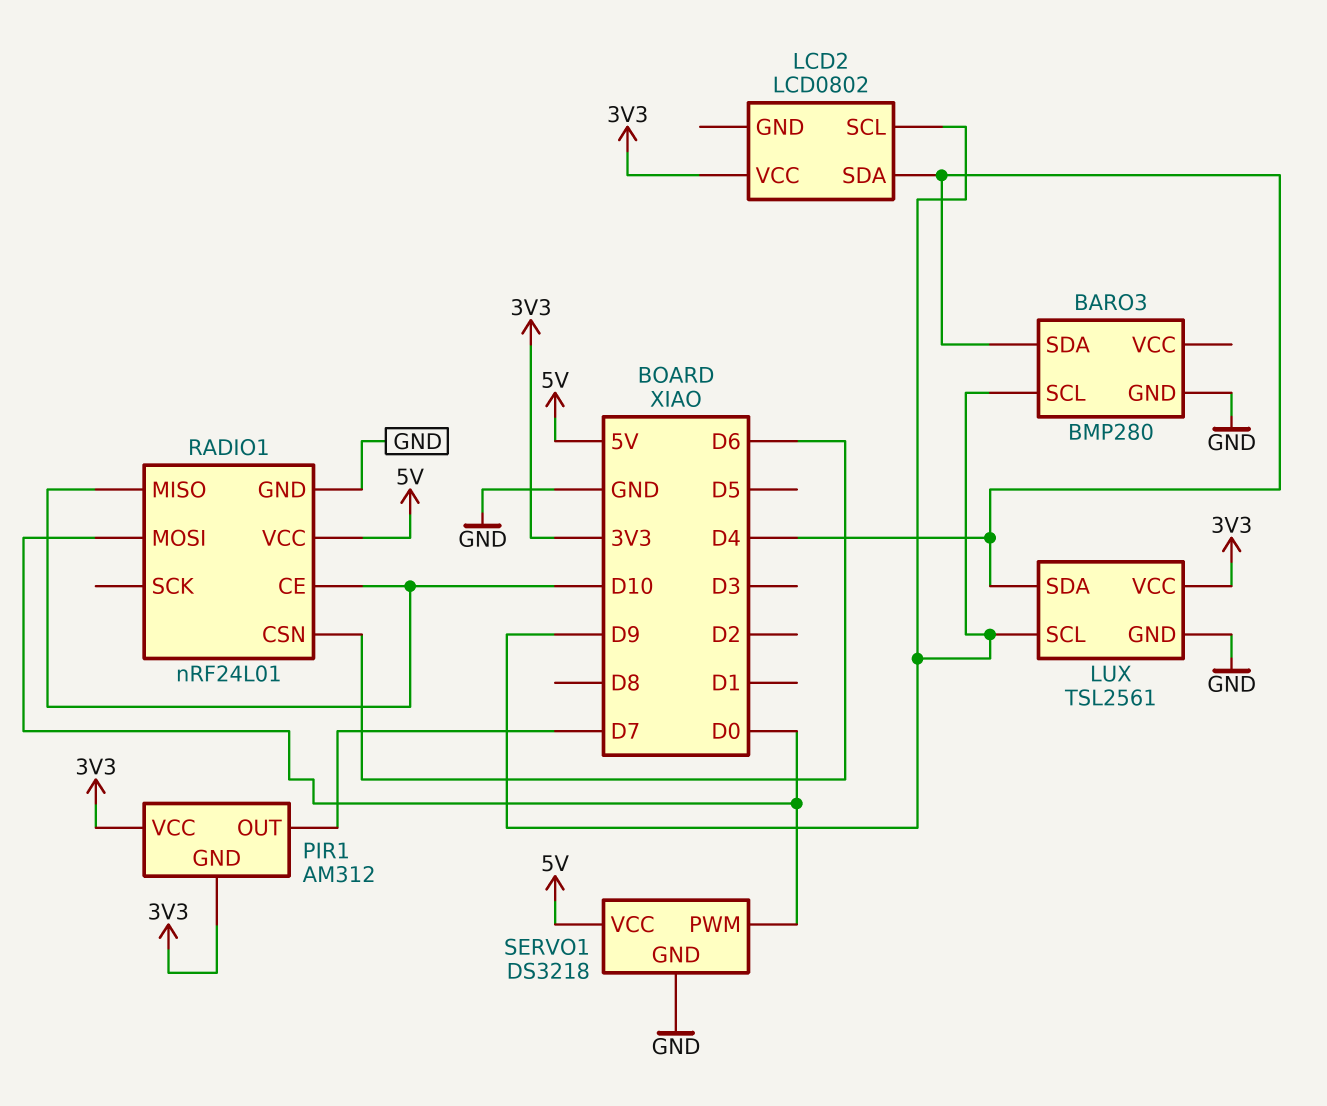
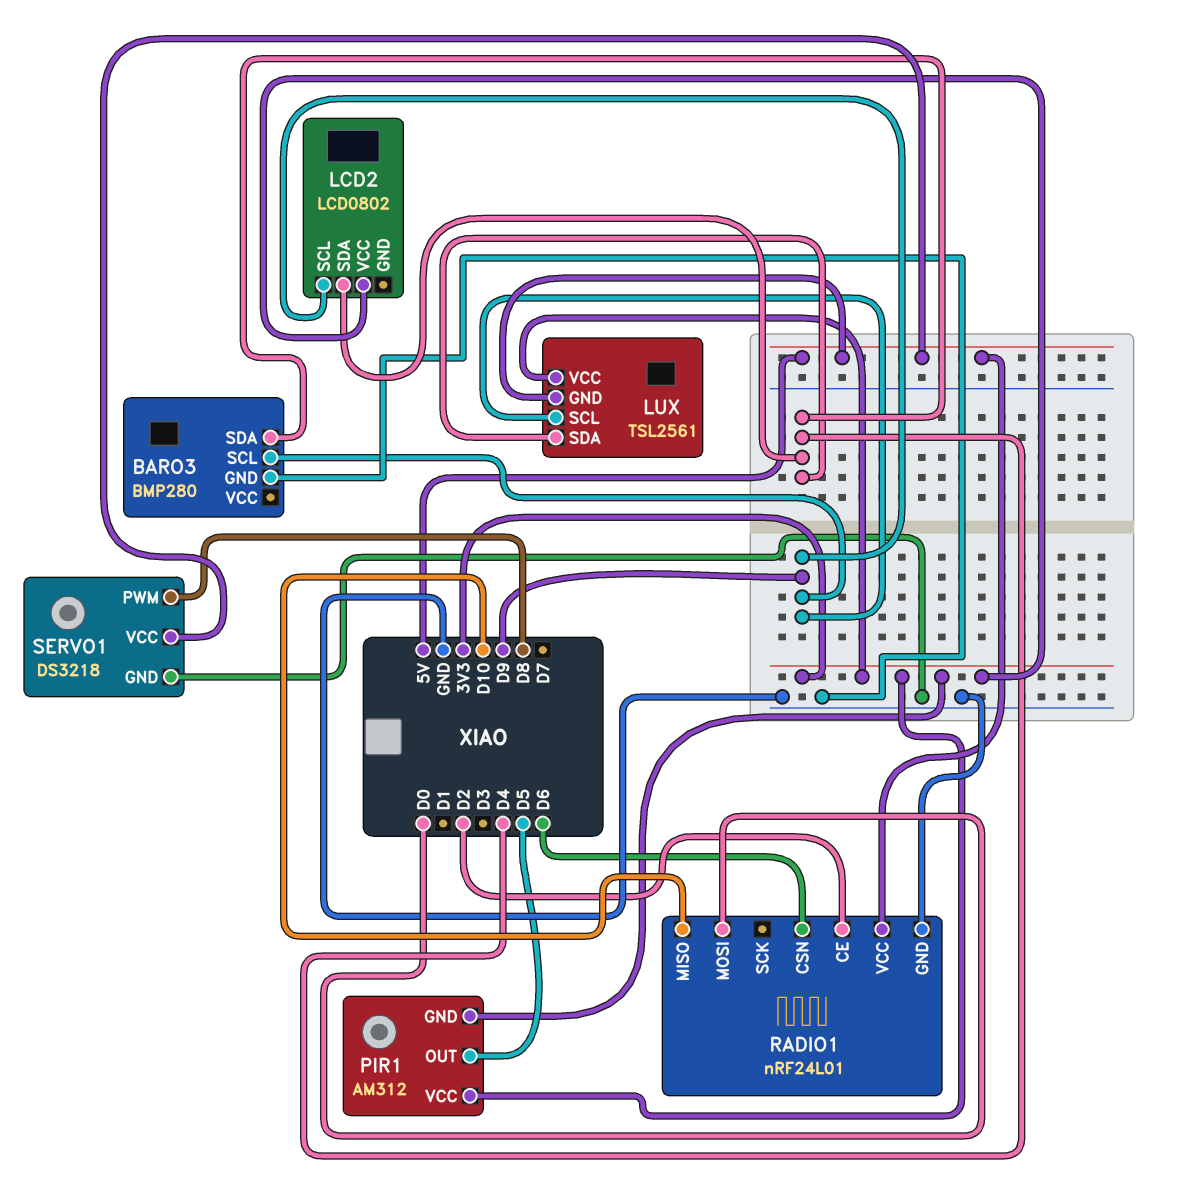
LUX pin GND: GND -> 5V
PIR1 pin OUT: D7 -> D5
RADIO1 pin CE: D10 -> D2
SERVO1 pin PWM: D0 -> D8

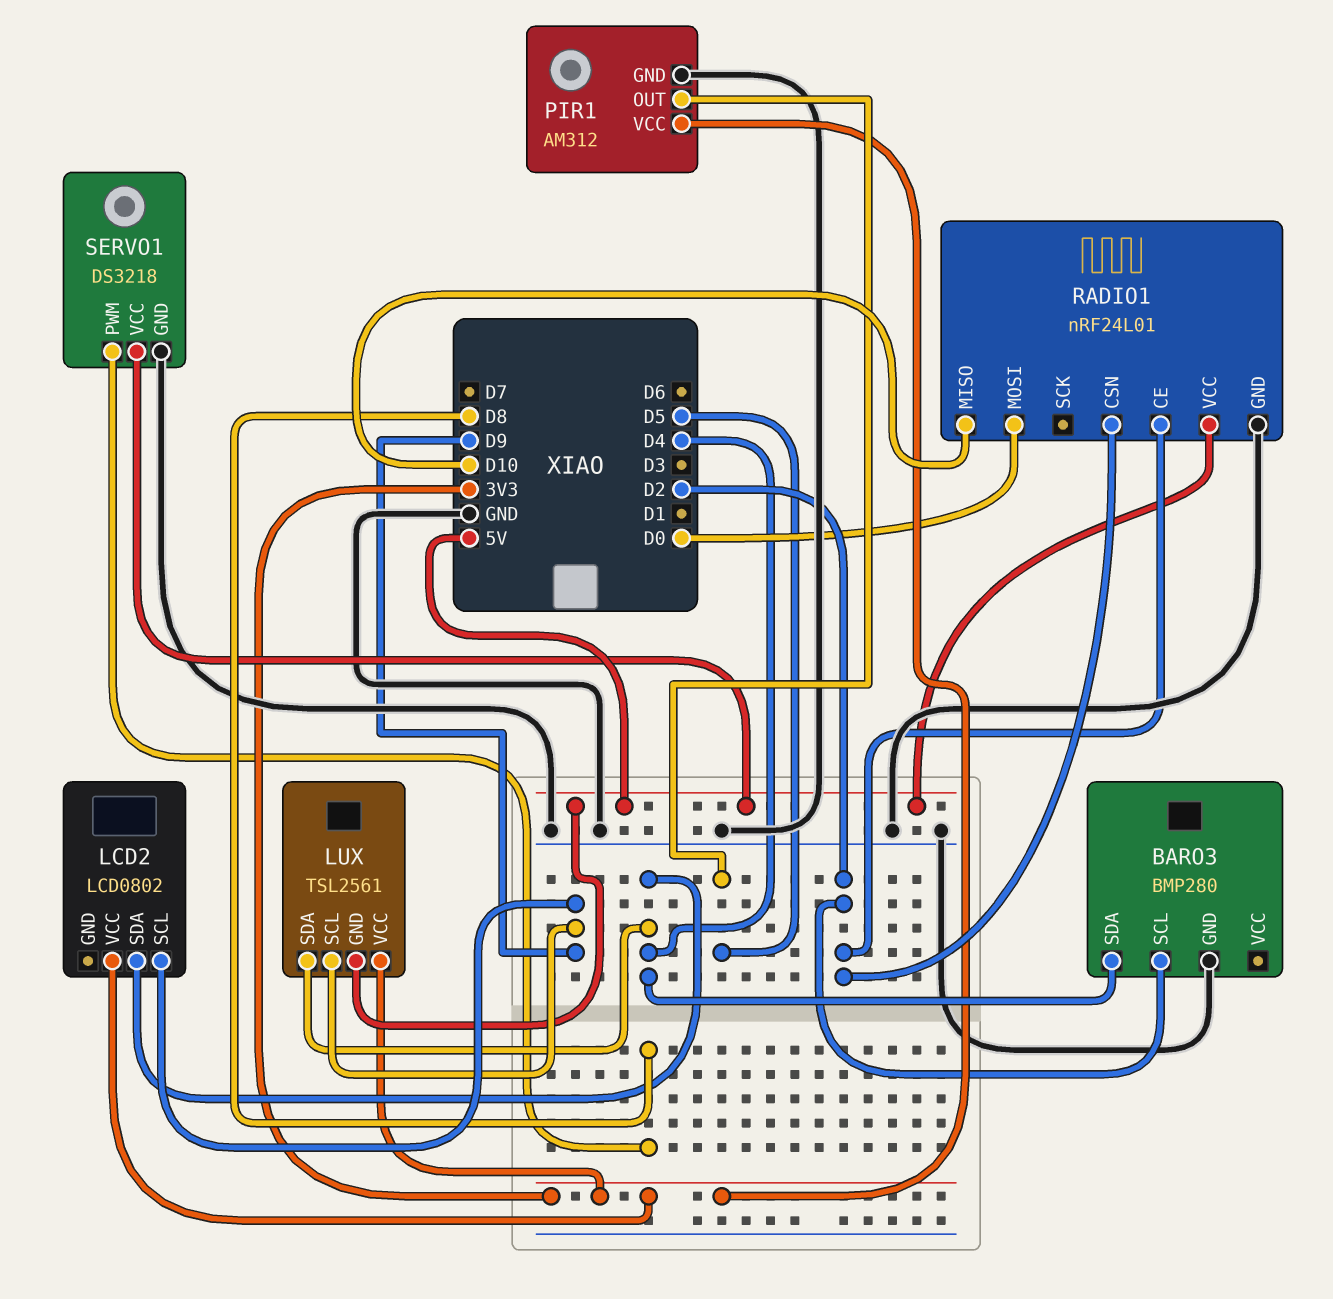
BARO3 pin SCL: D9 -> D2
PIR1 pin GND: 3V3 -> GND
RADIO1 pin CSN: D6 -> D2

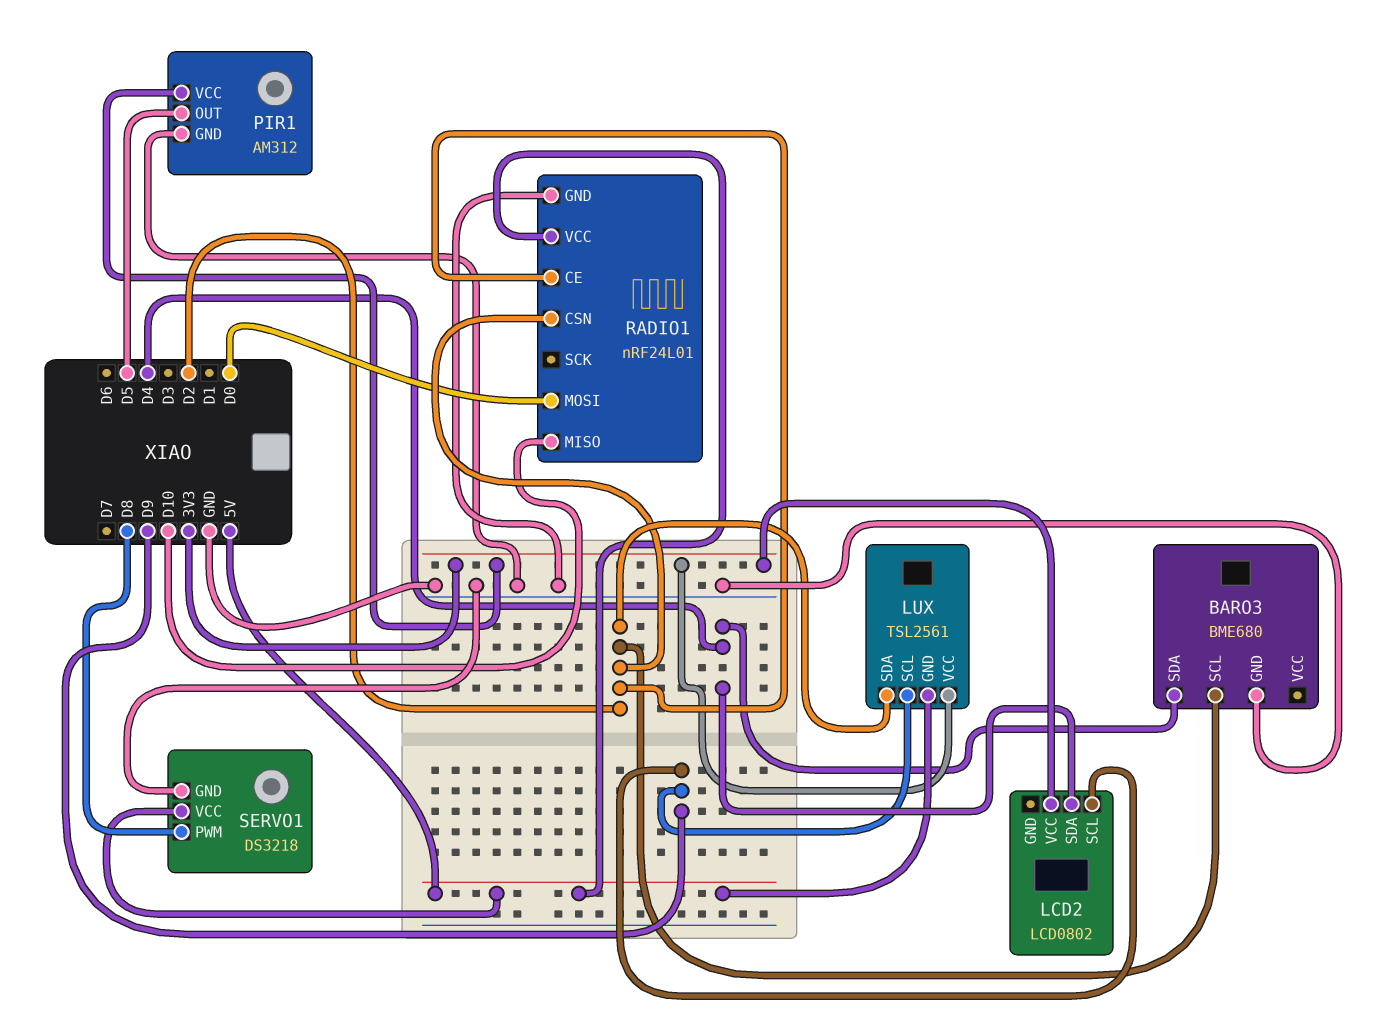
BARO3: BMP280 -> BME680
LUX pin SDA: D4 -> D2

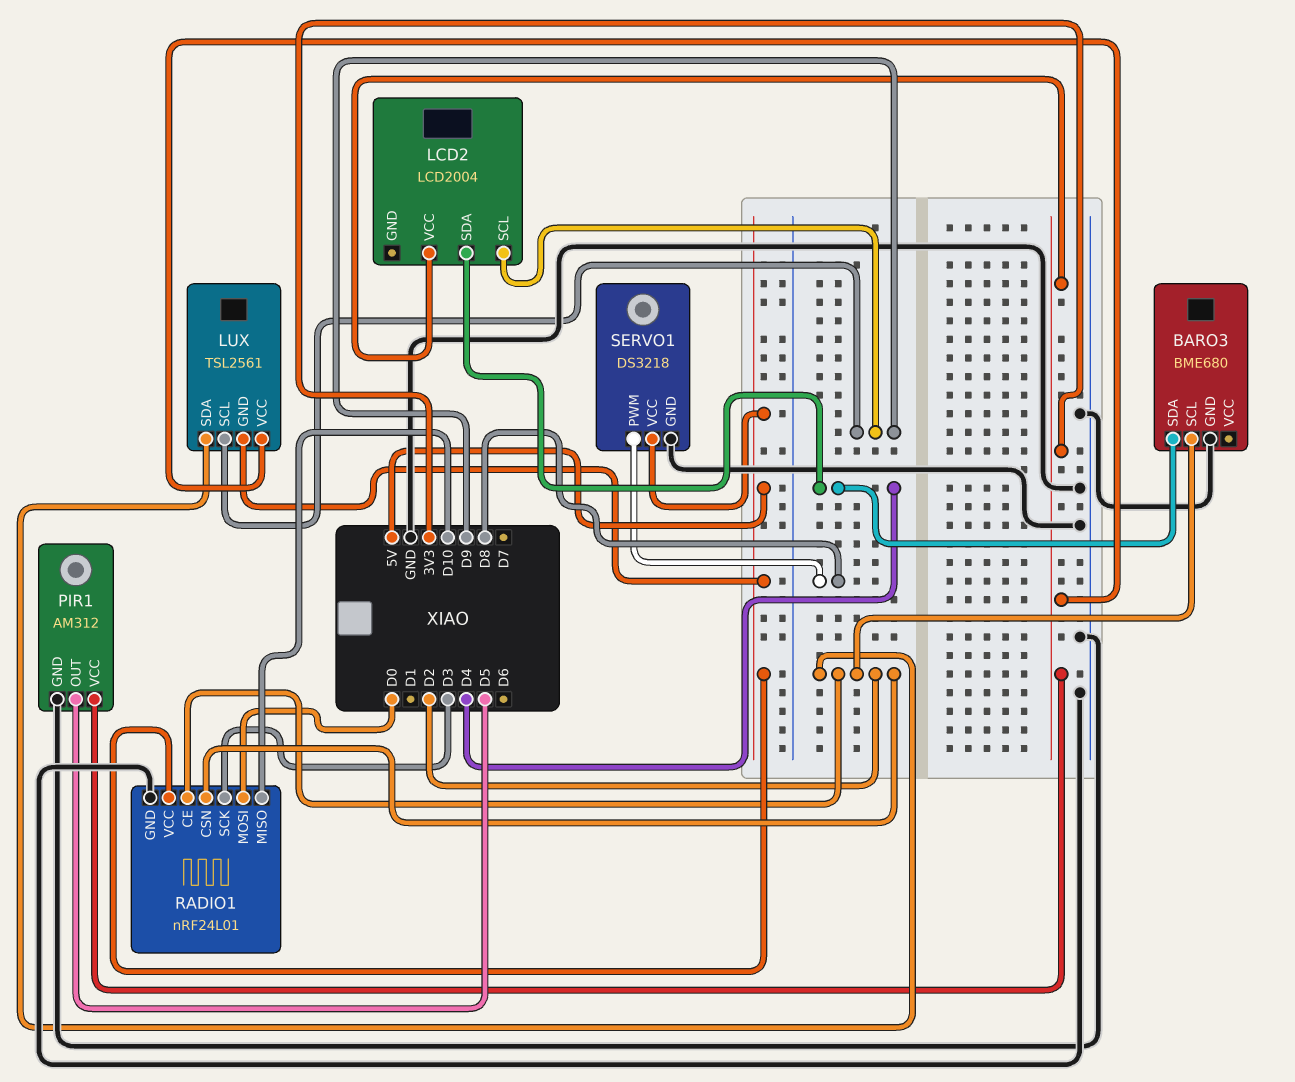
LCD2: LCD0802 -> LCD2004
RADIO1 pin SCK: none -> D3

